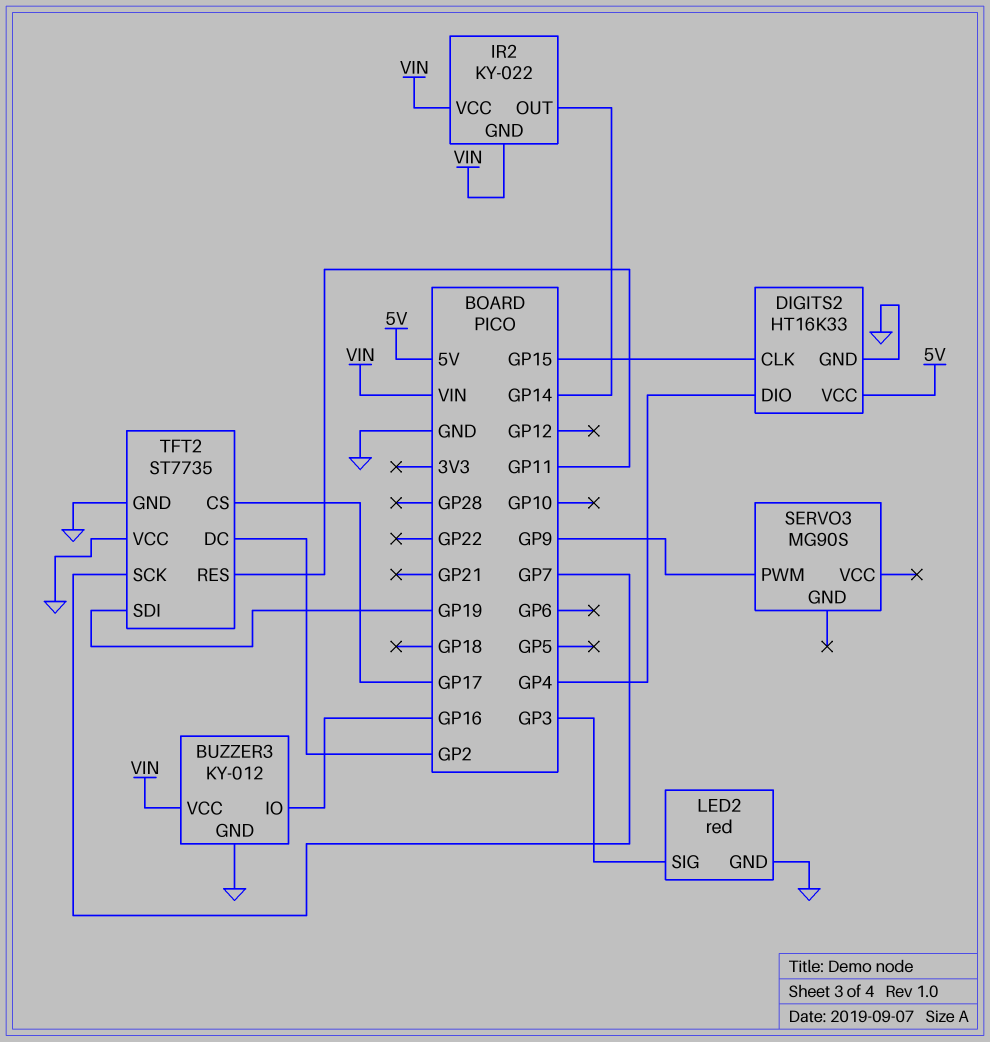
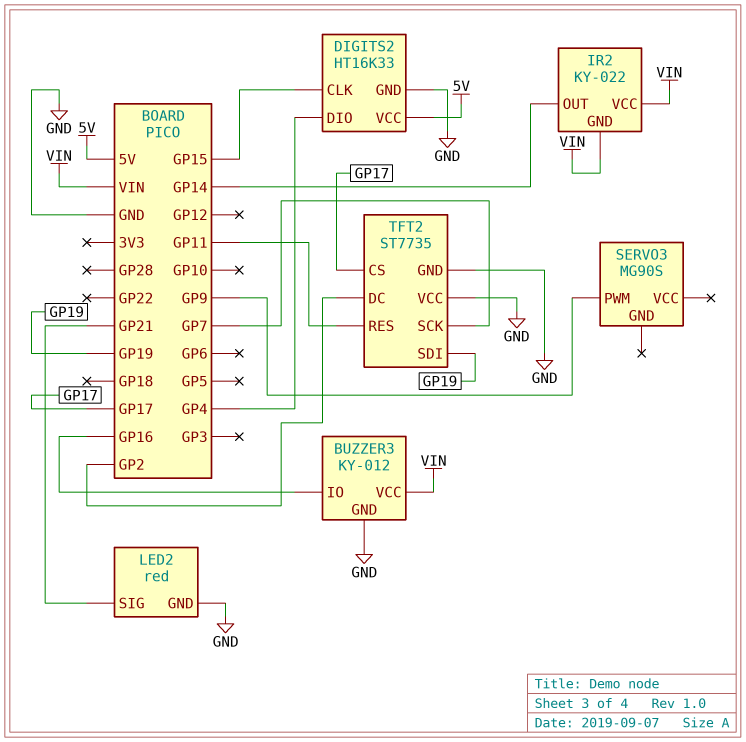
LED2 pin SIG: GP3 -> GP21

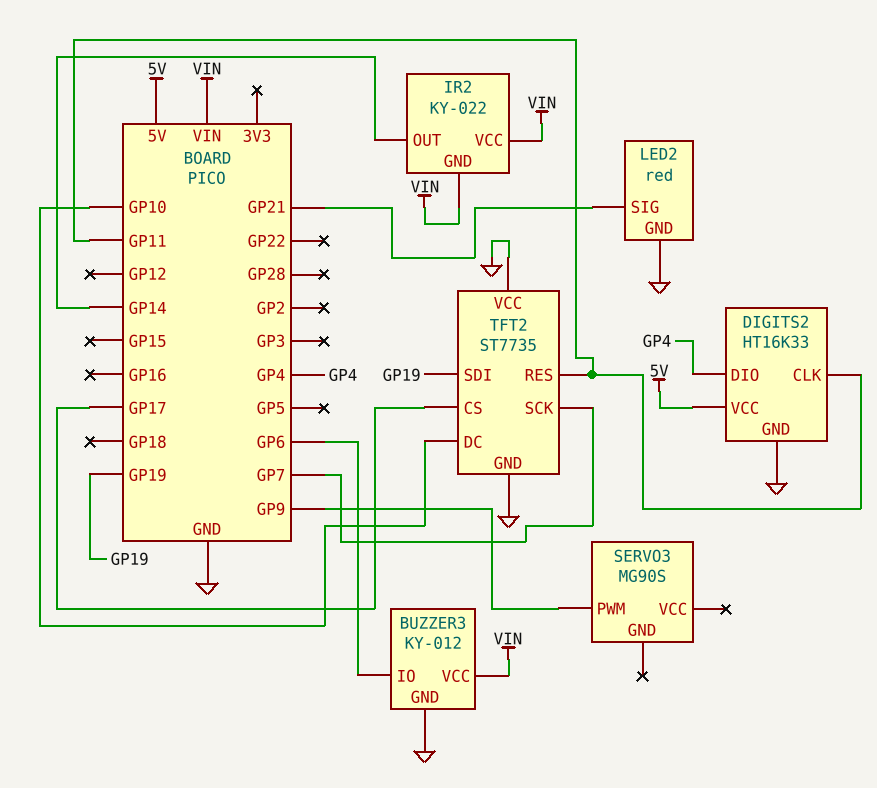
BUZZER3 pin IO: GP16 -> GP6
DIGITS2 pin CLK: GP15 -> GP11
TFT2 pin DC: GP2 -> GP10

